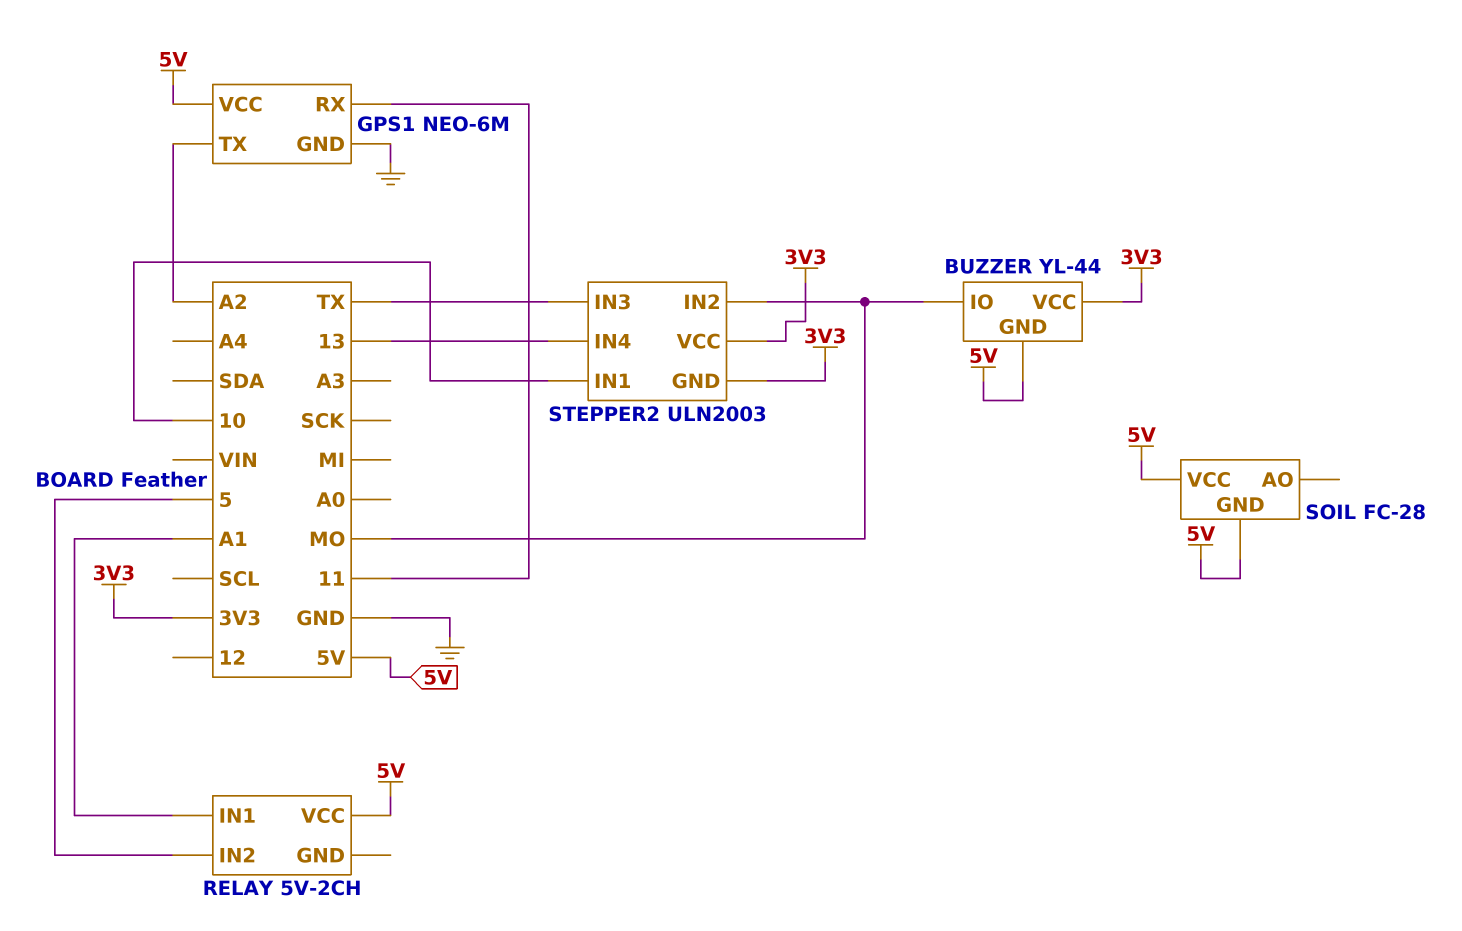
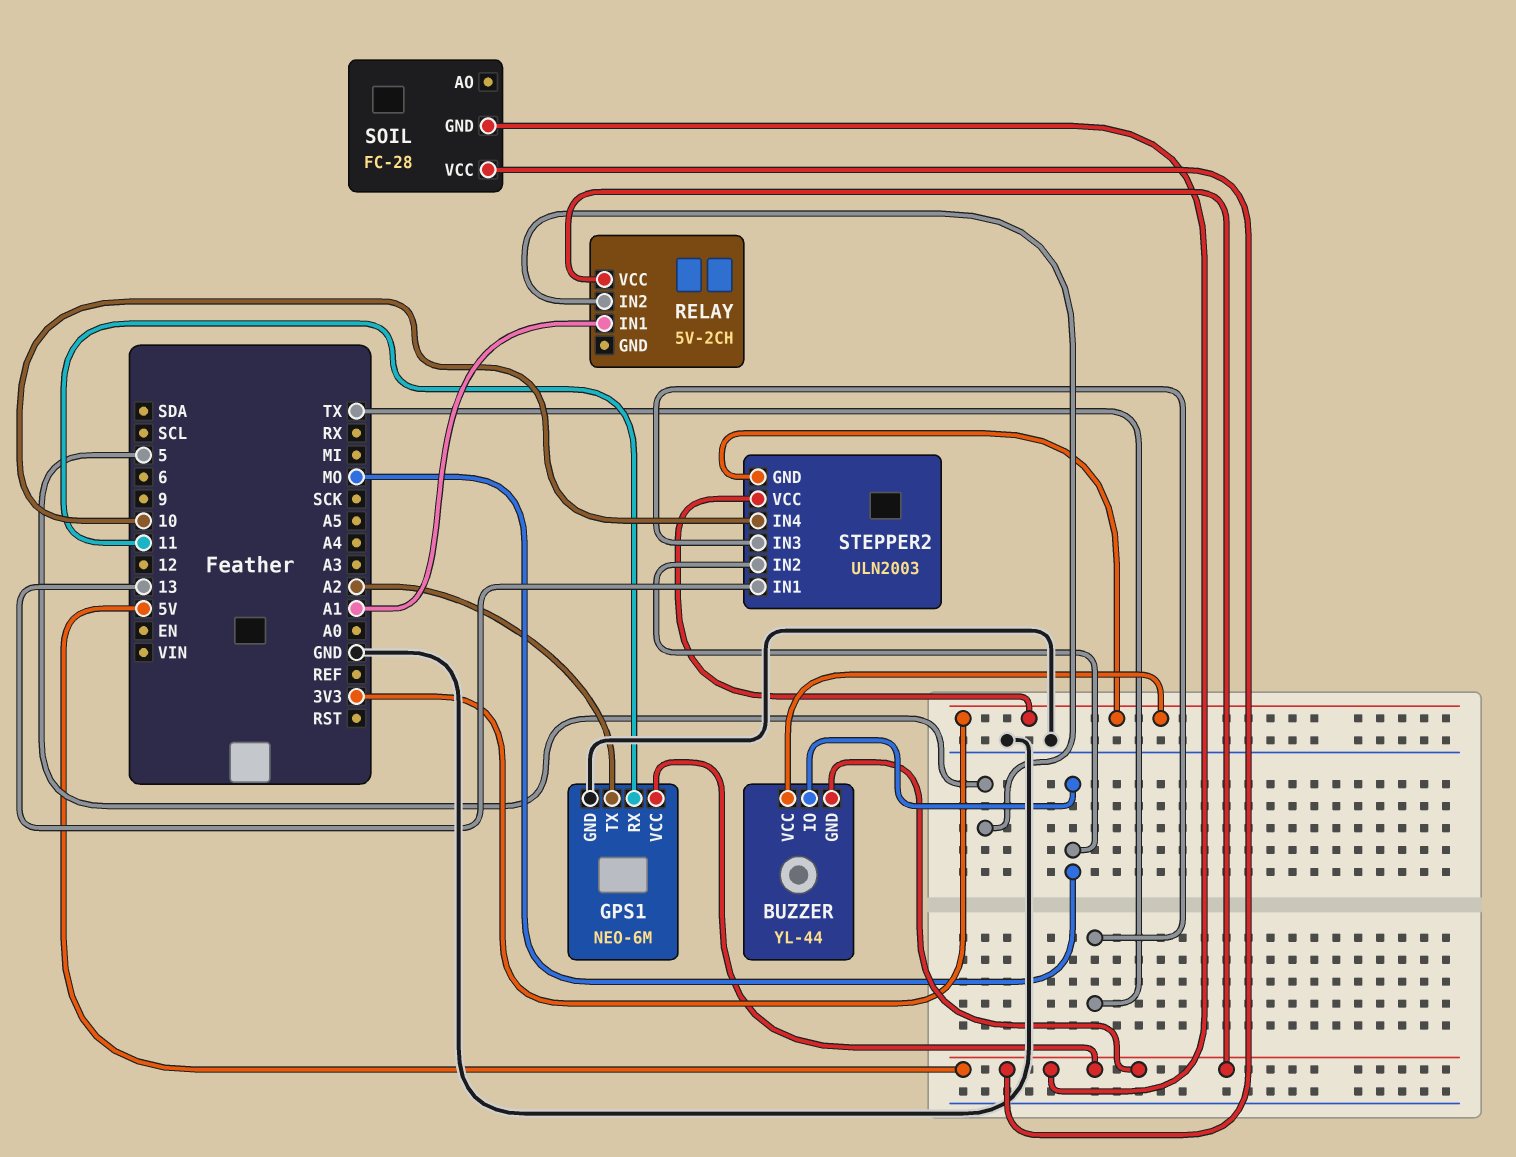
STEPPER2 pin IN1: 10 -> 13
STEPPER2 pin IN4: 13 -> 10

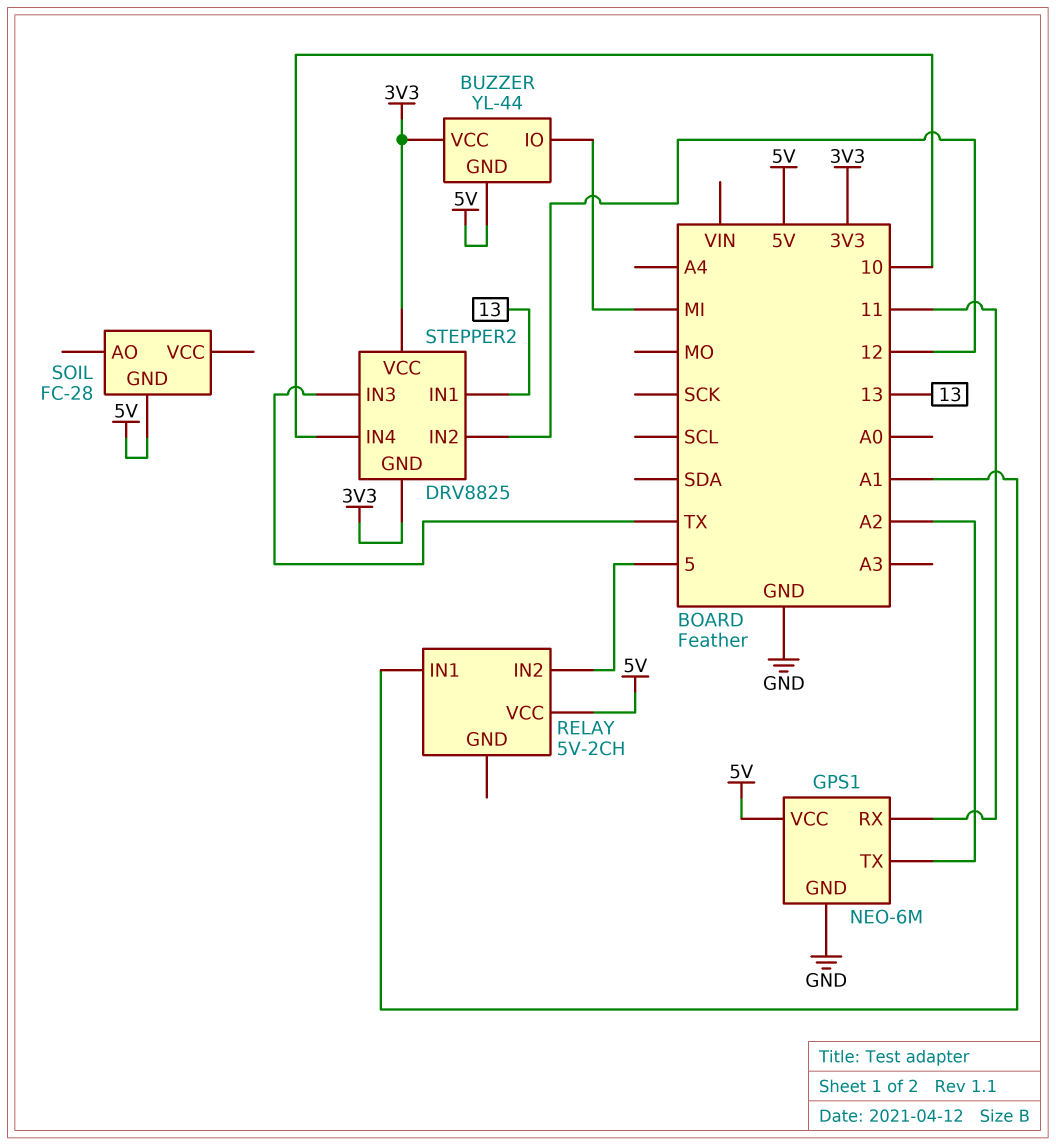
BUZZER pin IO: MO -> MI
SOIL pin VCC: 5V -> none
STEPPER2: ULN2003 -> DRV8825
STEPPER2 pin IN2: MO -> 12

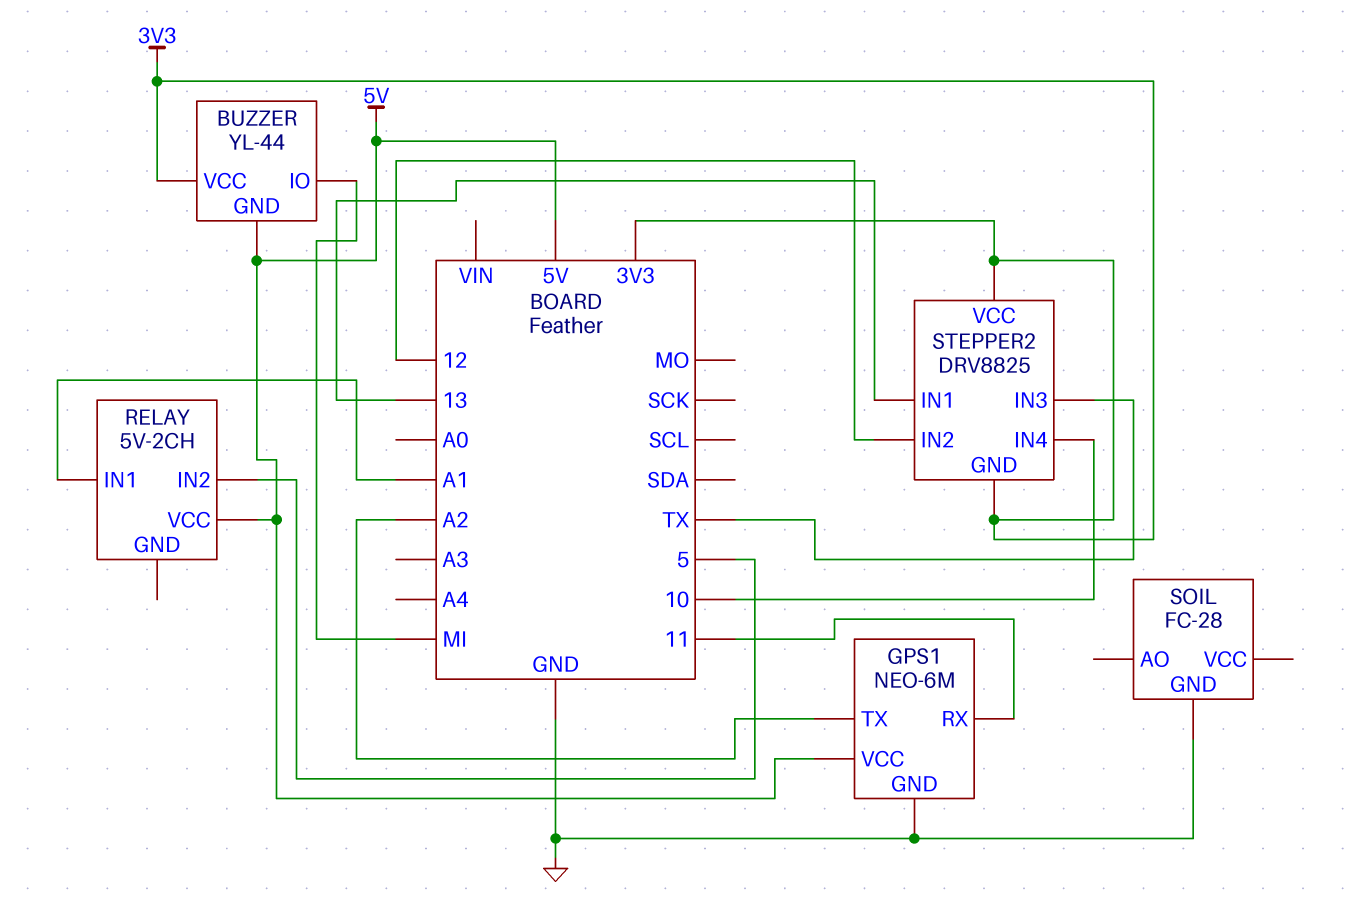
SOIL pin GND: 5V -> GND

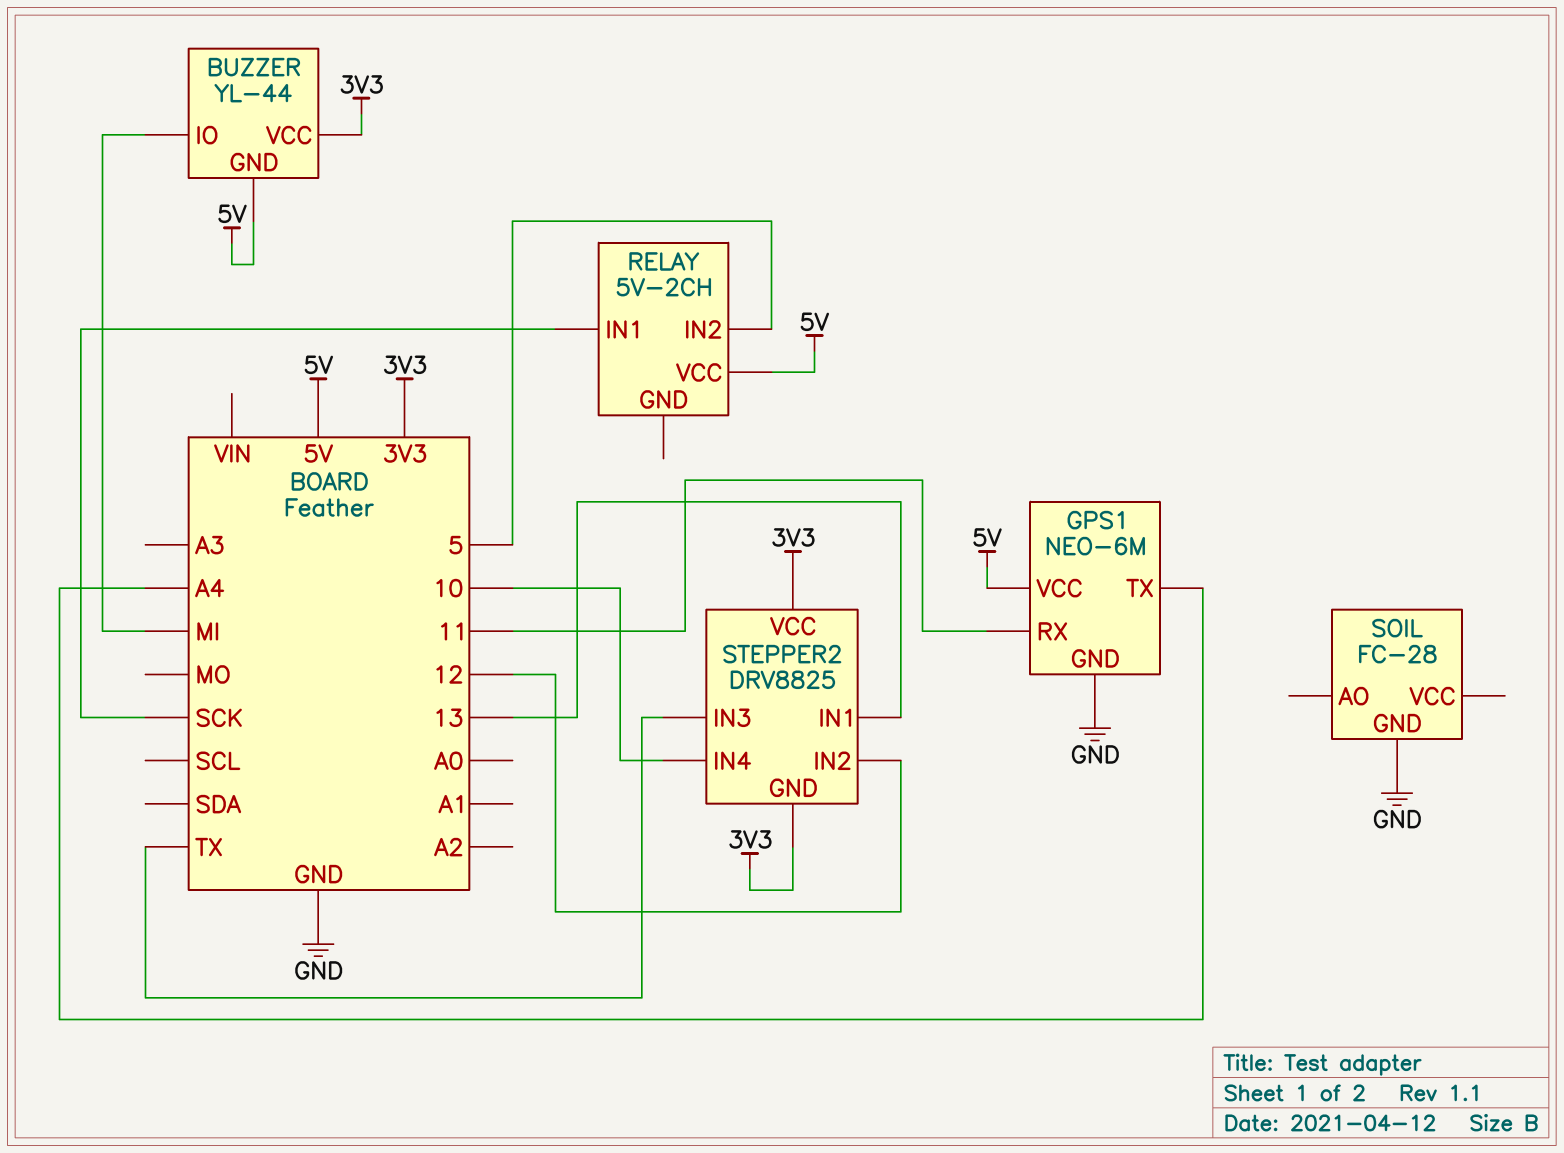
GPS1 pin TX: A2 -> A4
RELAY pin IN1: A1 -> SCK

